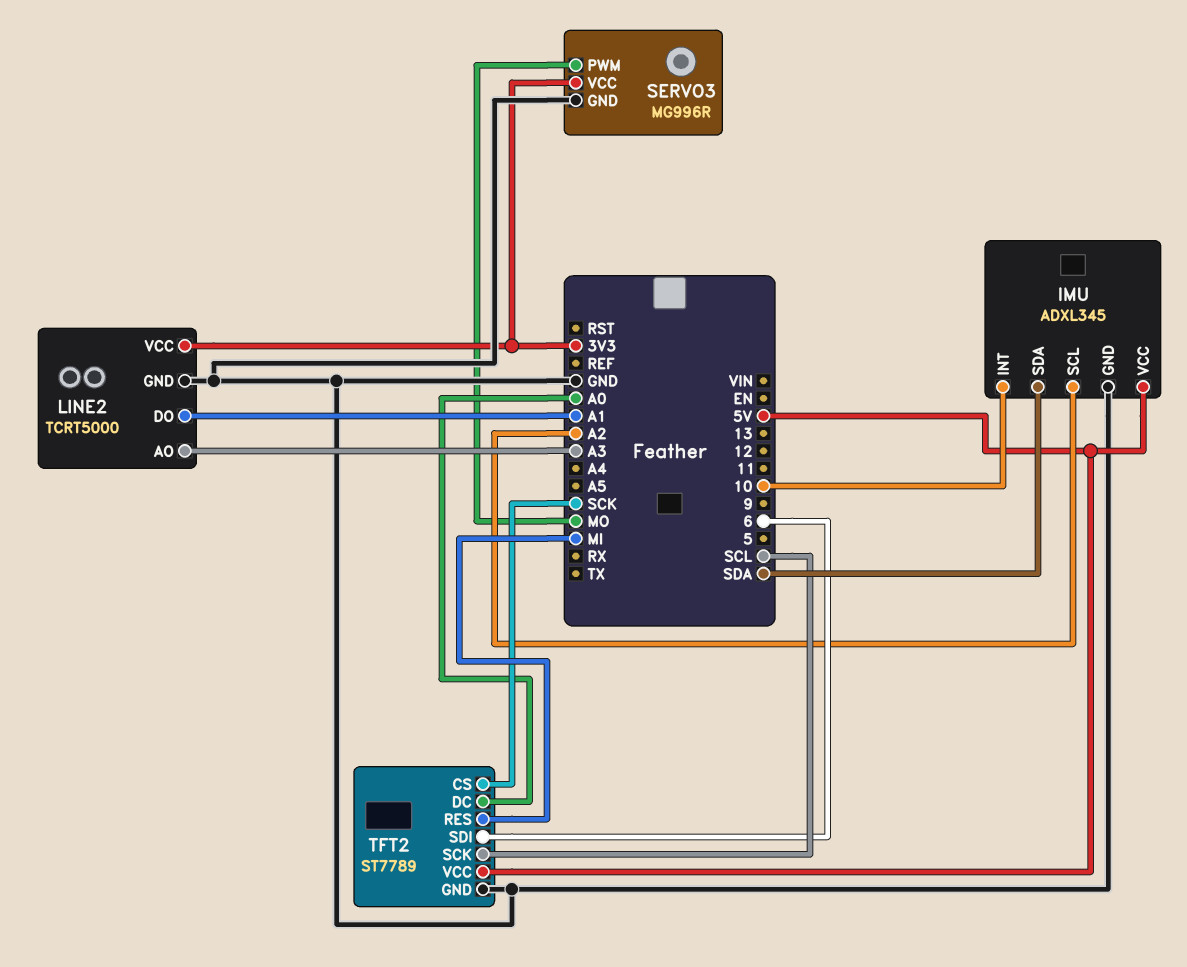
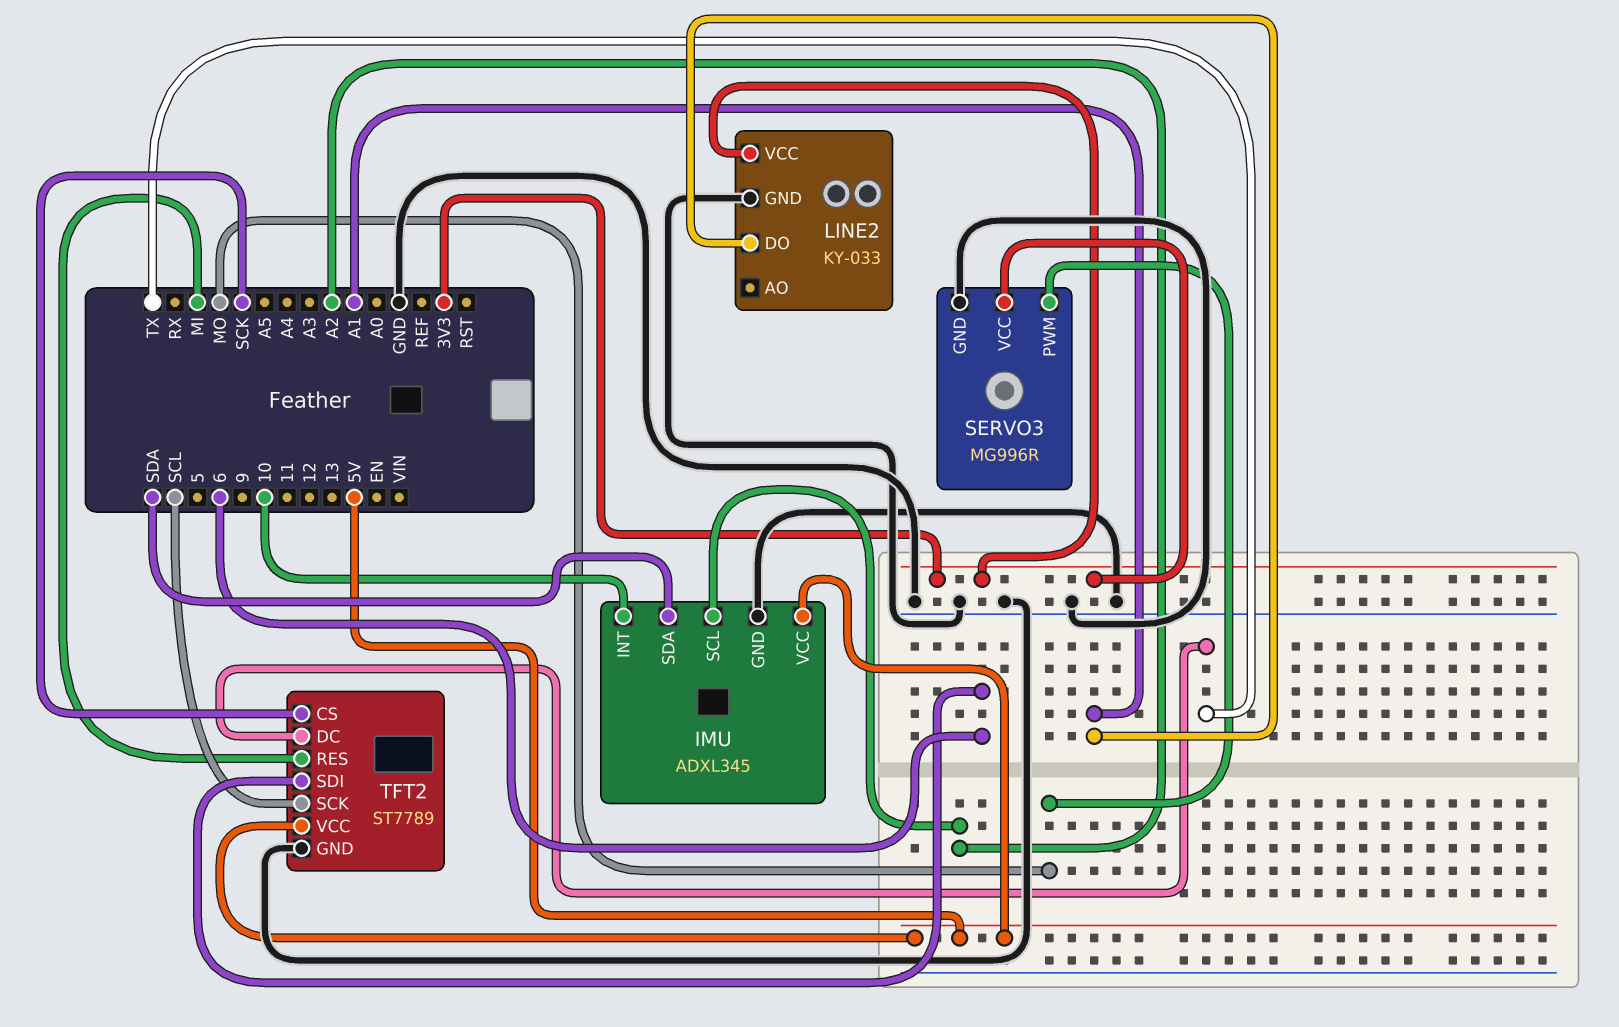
LINE2: TCRT5000 -> KY-033
LINE2 pin AO: A3 -> none
TFT2 pin DC: A0 -> TX

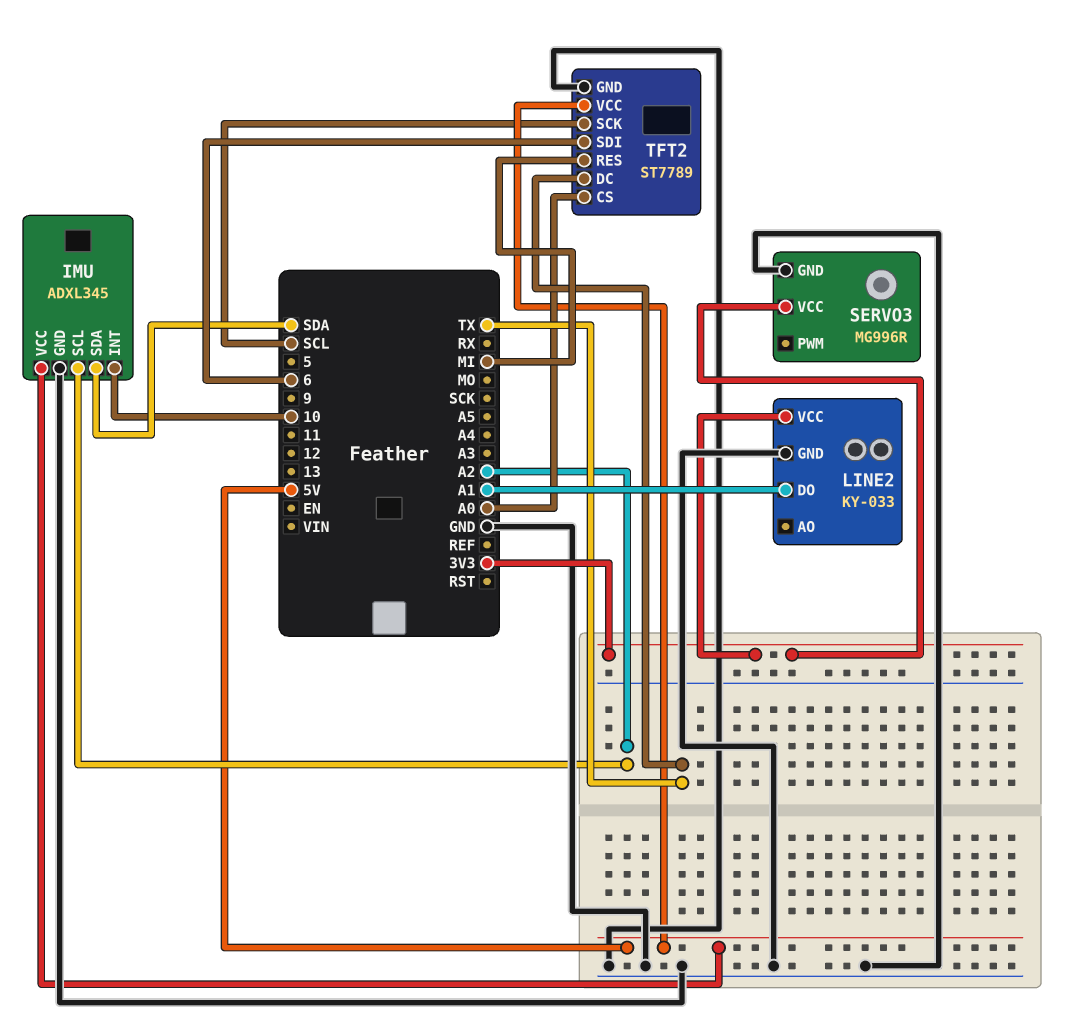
SERVO3 pin PWM: MO -> none
TFT2 pin CS: SCK -> A0

